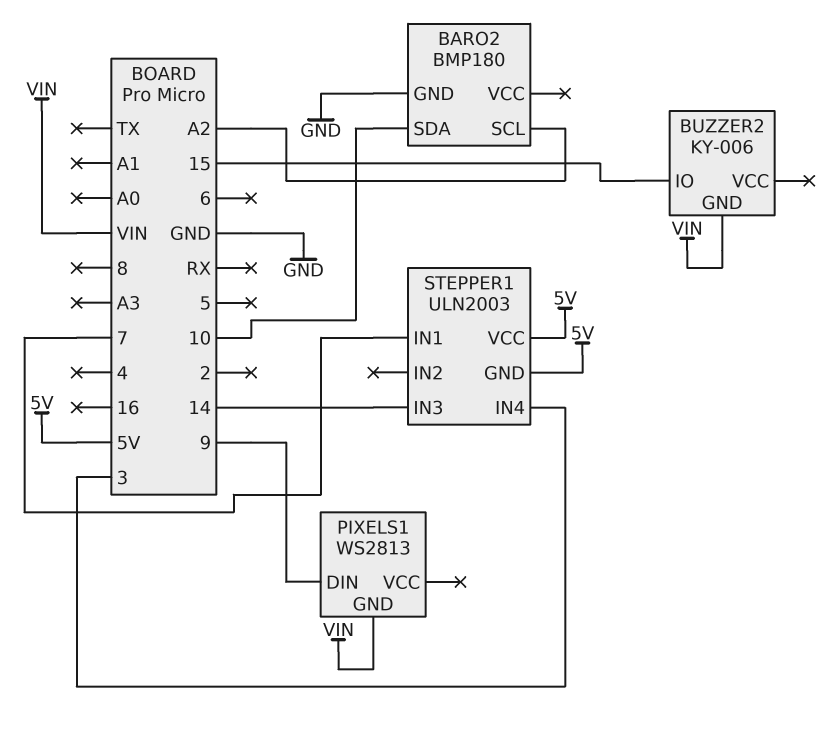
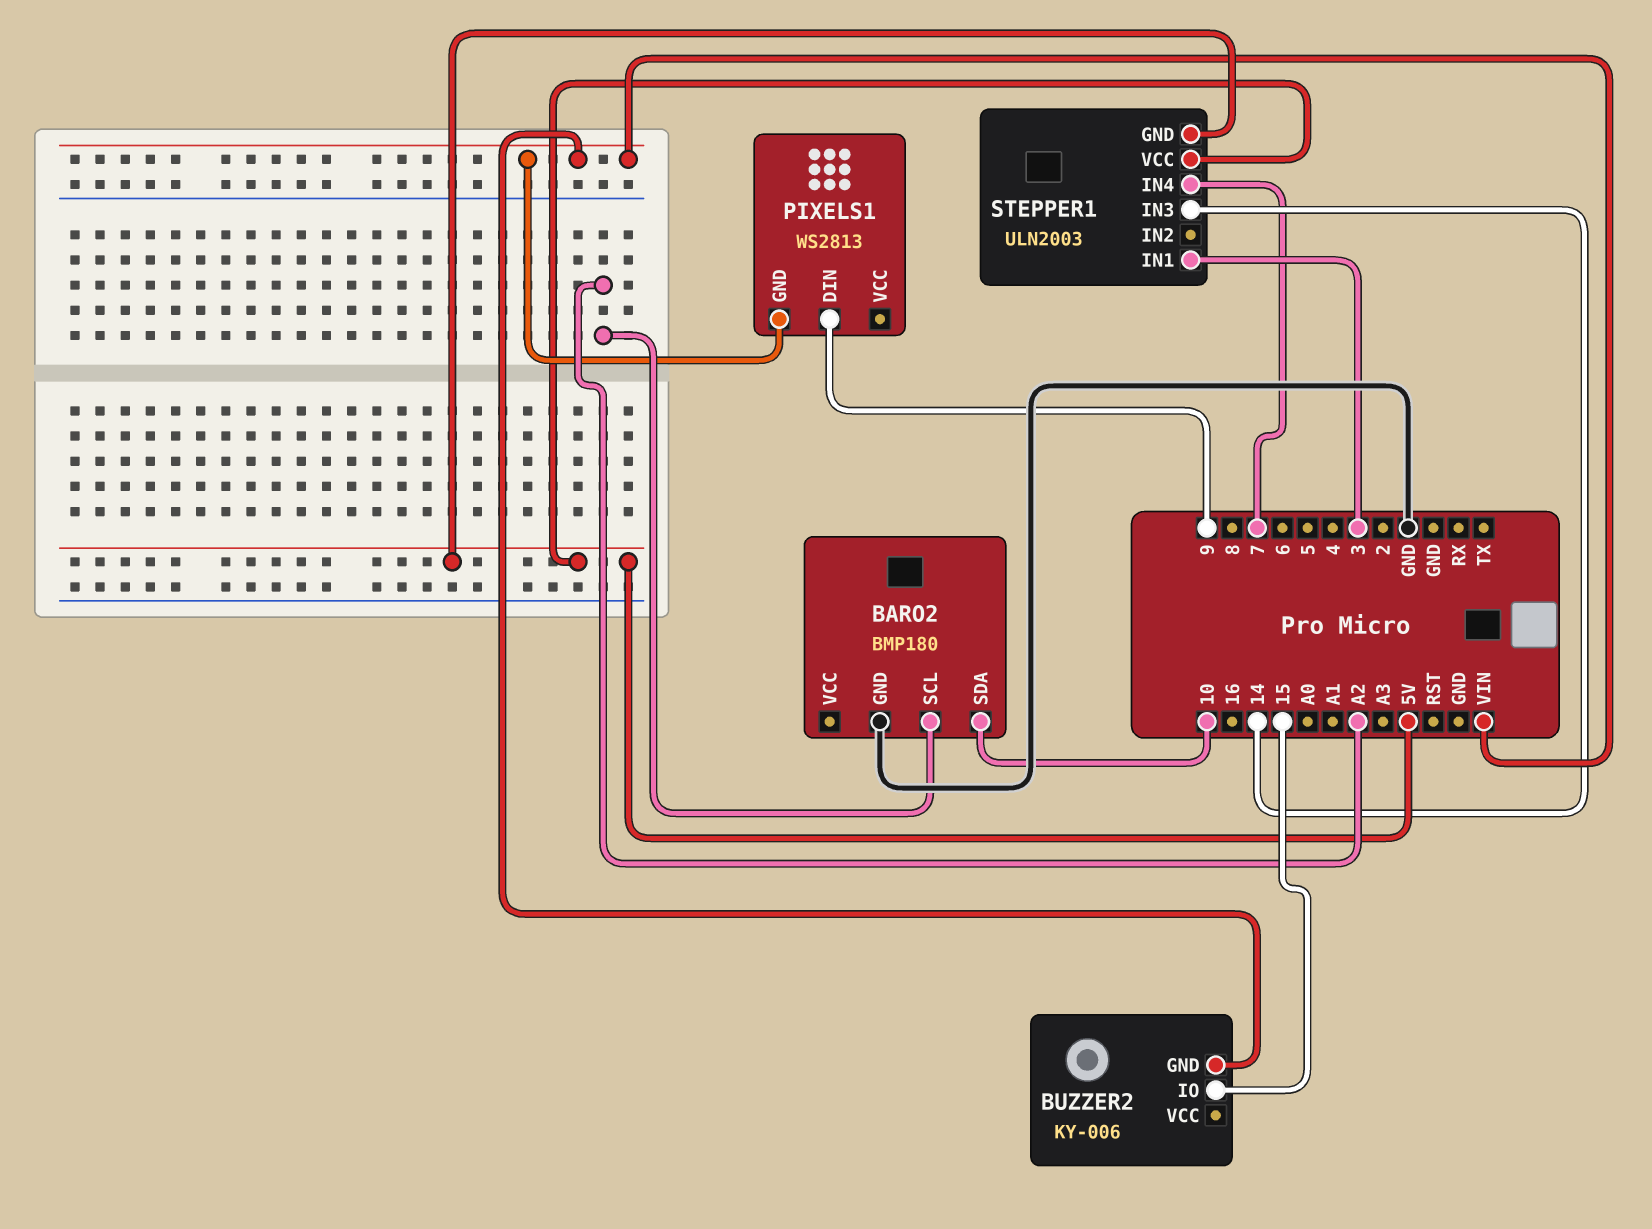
STEPPER1 pin IN1: 7 -> 3
STEPPER1 pin IN4: 3 -> 7

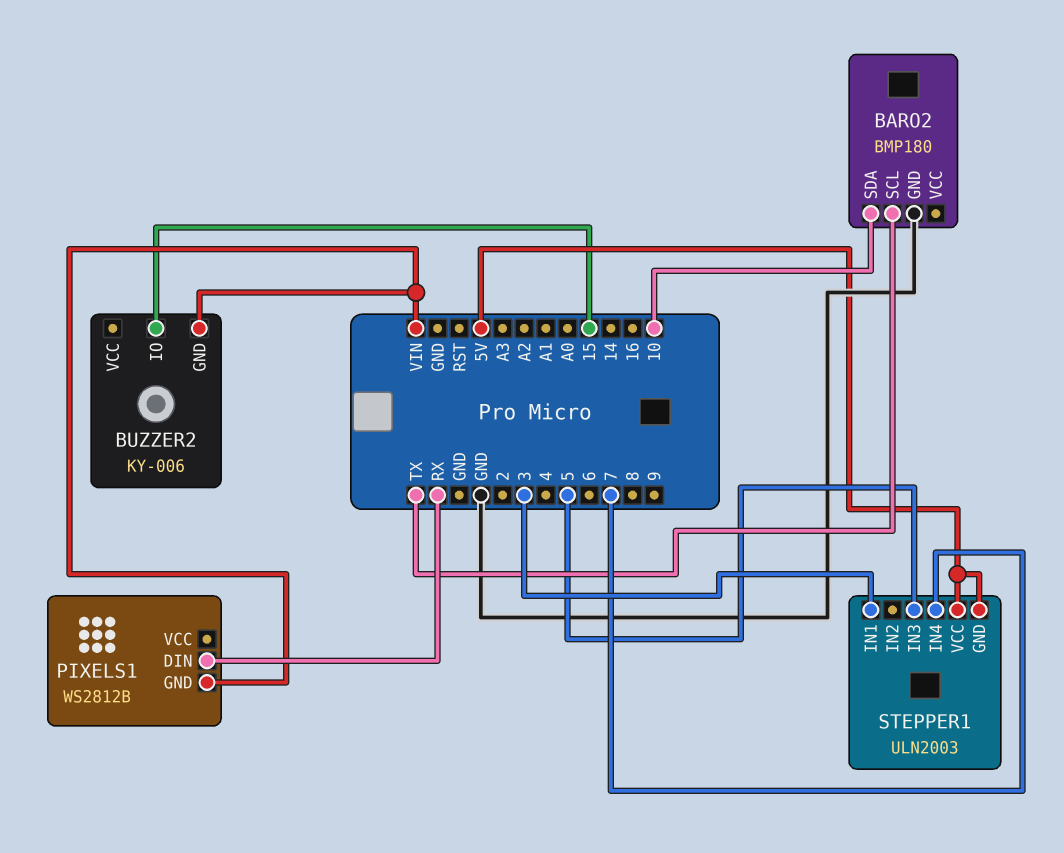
BARO2 pin SCL: A2 -> TX
PIXELS1: WS2813 -> WS2812B
PIXELS1 pin DIN: 9 -> RX
STEPPER1 pin IN3: 14 -> 5

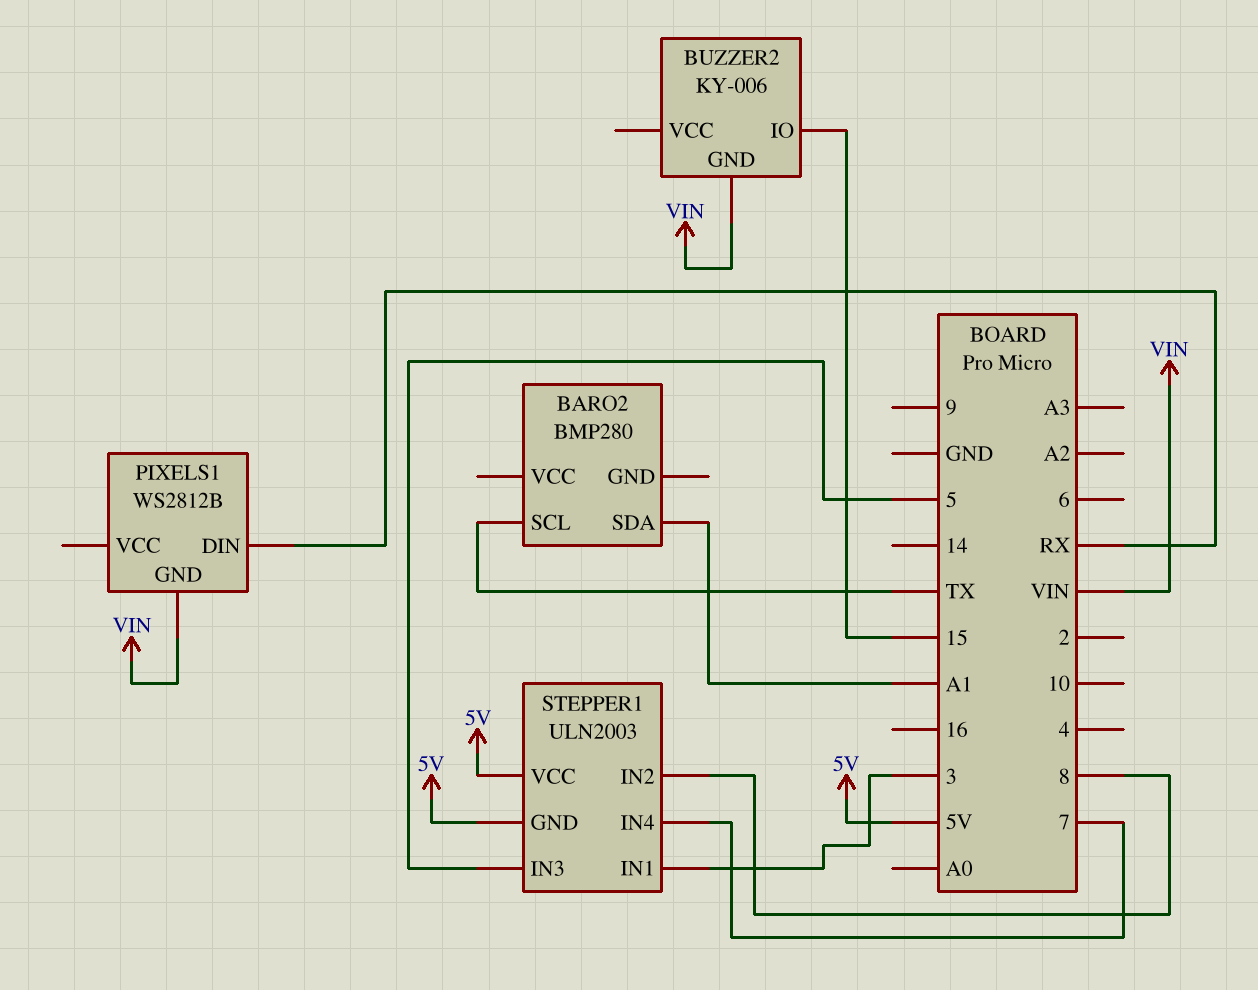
BARO2: BMP180 -> BMP280
BARO2 pin GND: GND -> none
BARO2 pin SDA: 10 -> A1
STEPPER1 pin IN2: none -> 8

